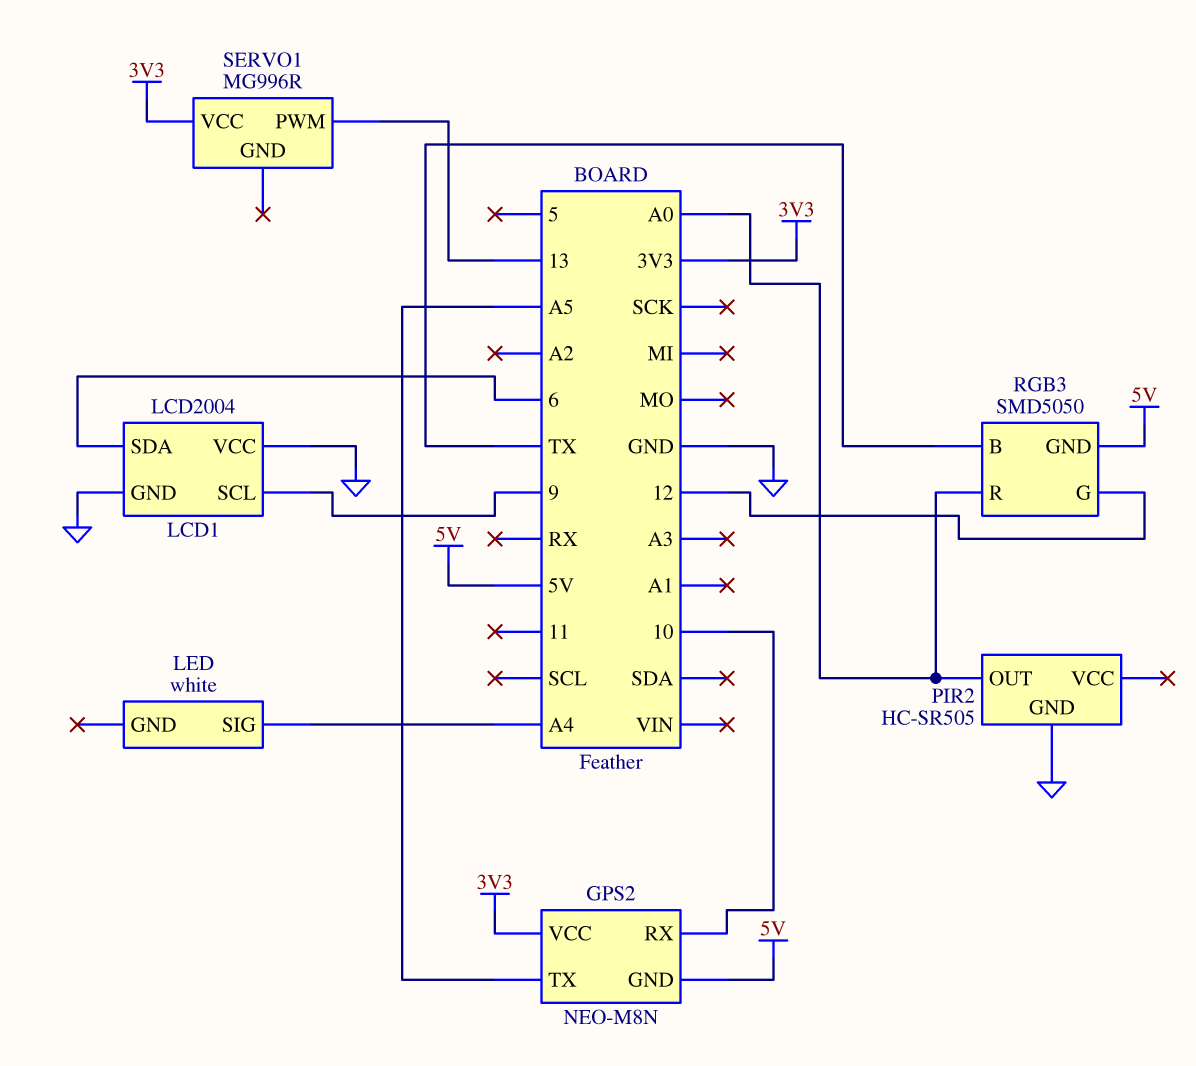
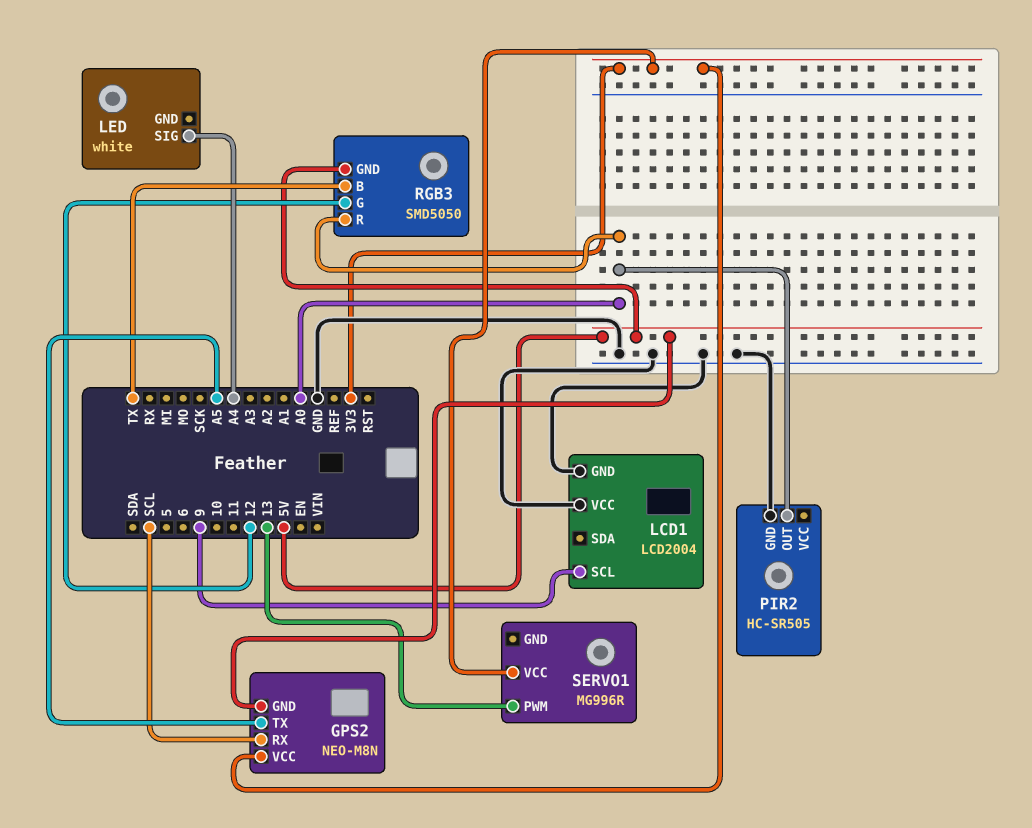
GPS2 pin RX: 10 -> SCL
LCD1 pin SDA: 6 -> none

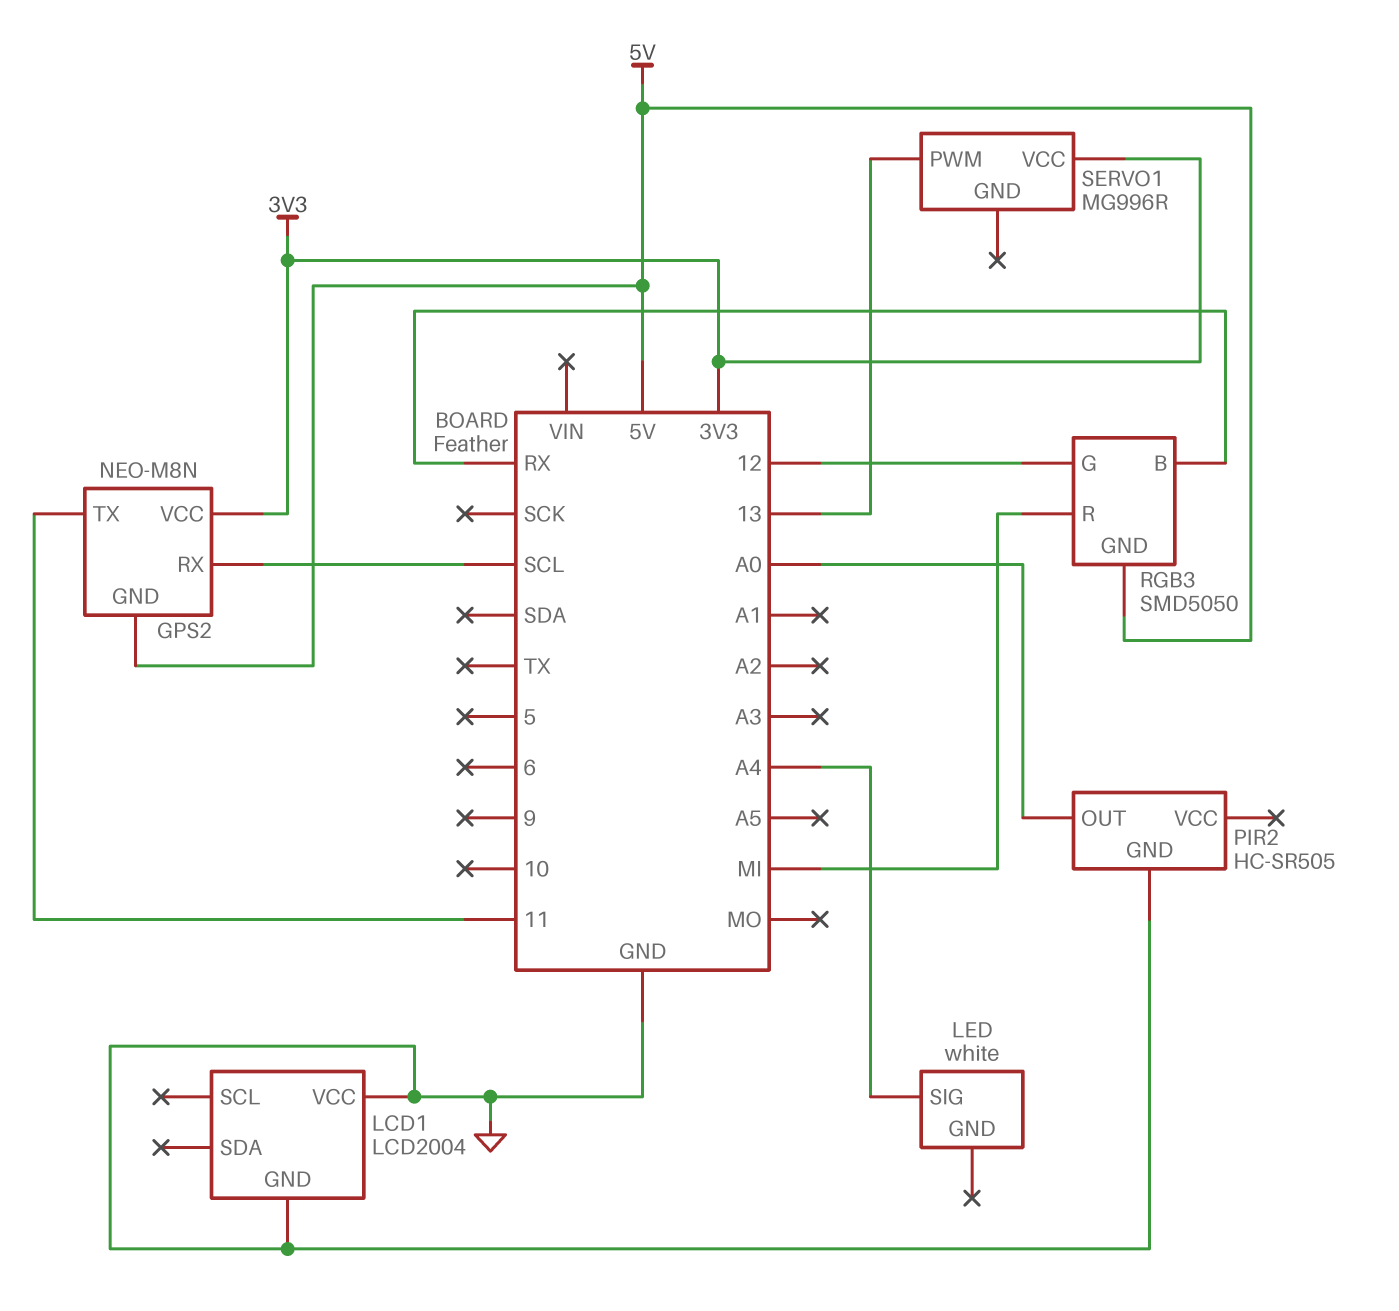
GPS2 pin TX: A5 -> 11
LCD1 pin SCL: 9 -> none
RGB3 pin B: TX -> RX
RGB3 pin R: A0 -> MI

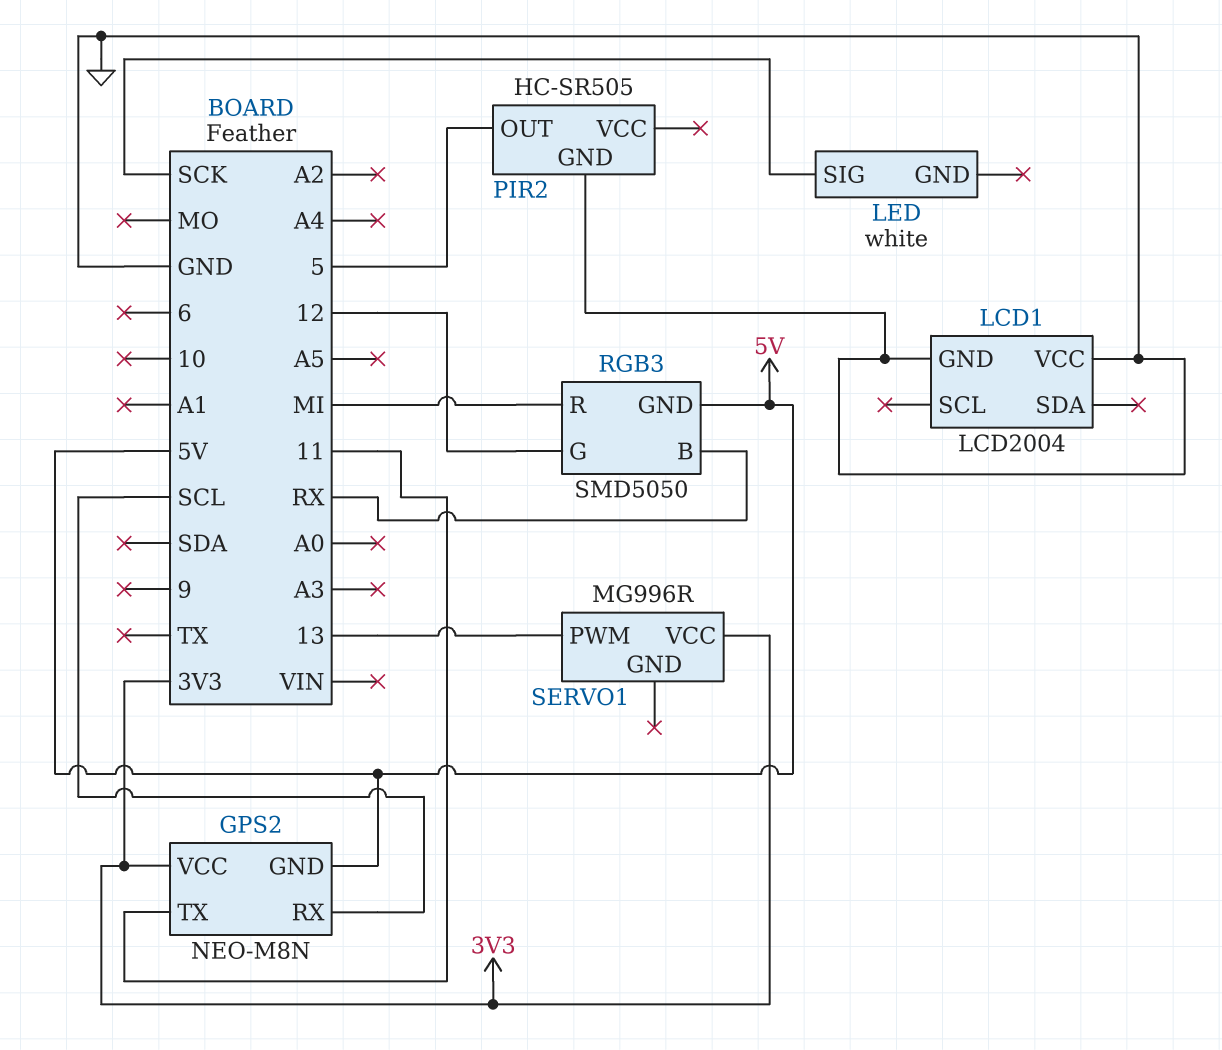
LED pin SIG: A4 -> SCK
PIR2 pin OUT: A0 -> 5

